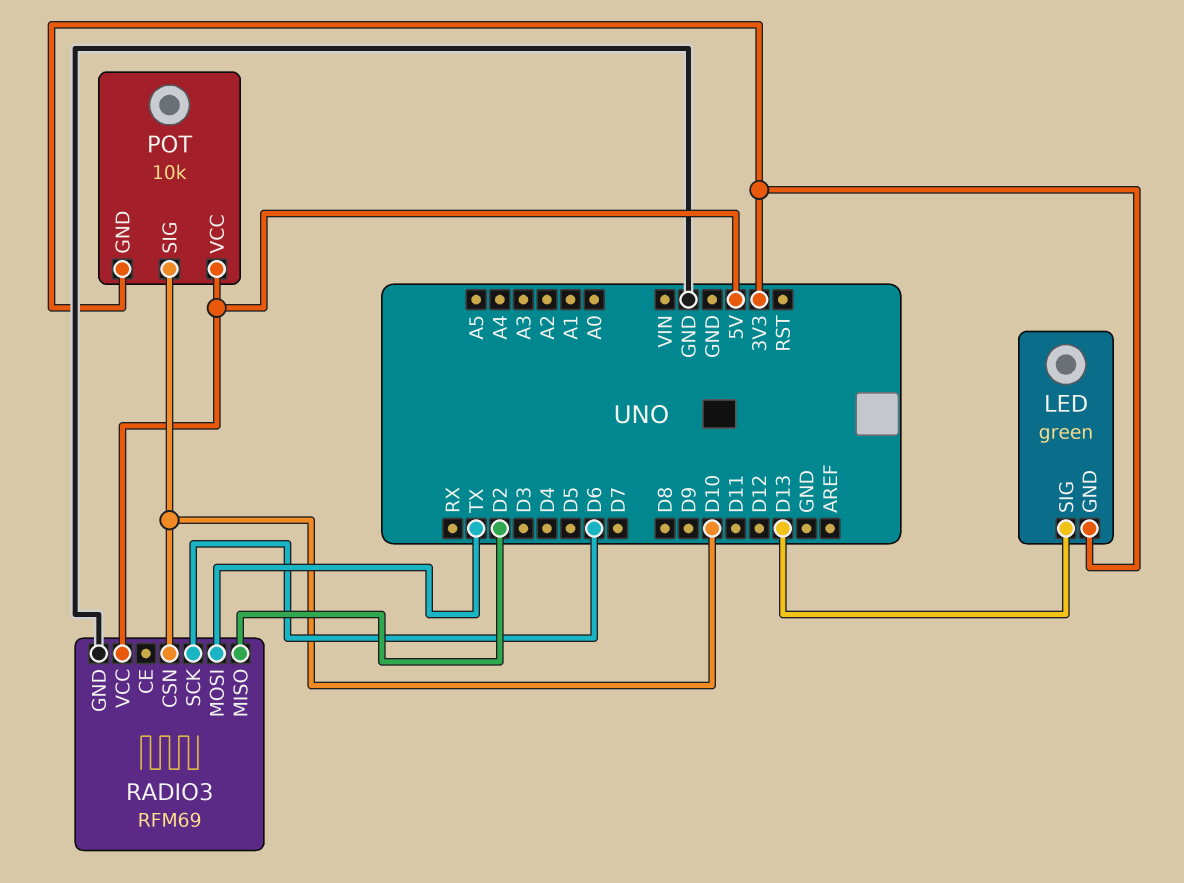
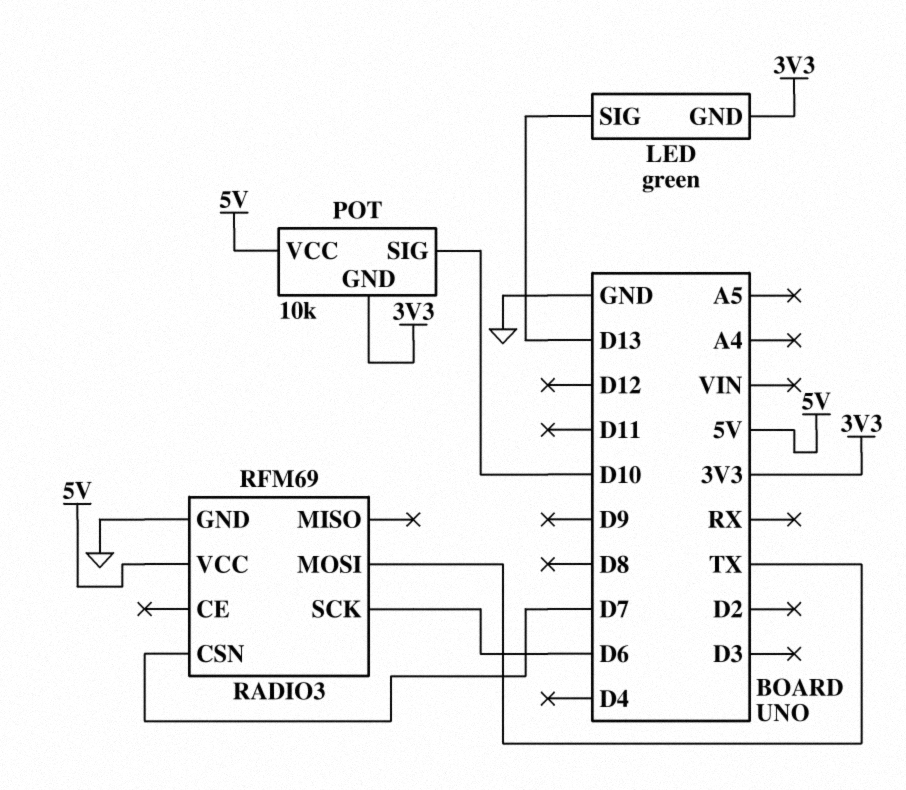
RADIO3 pin CSN: D10 -> D7
RADIO3 pin MISO: D2 -> none

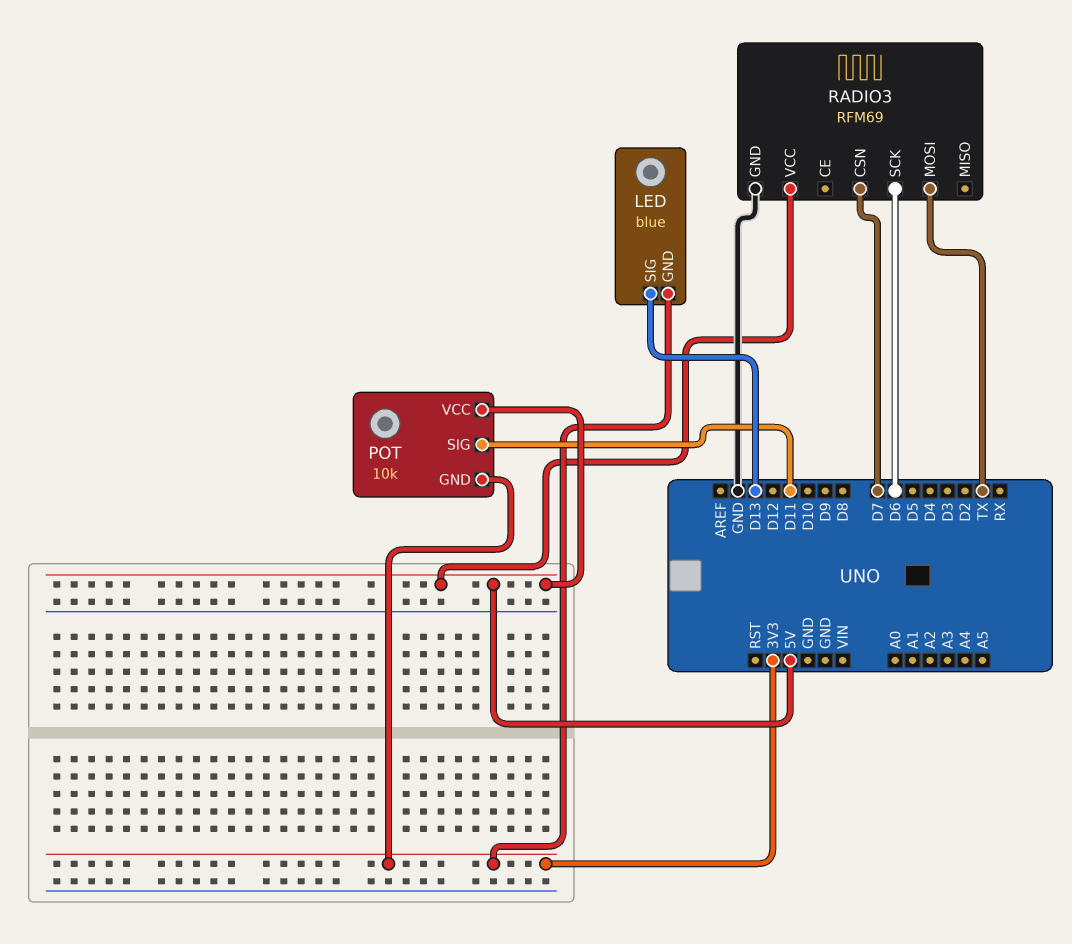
LED: green -> blue
POT pin SIG: D10 -> D11

